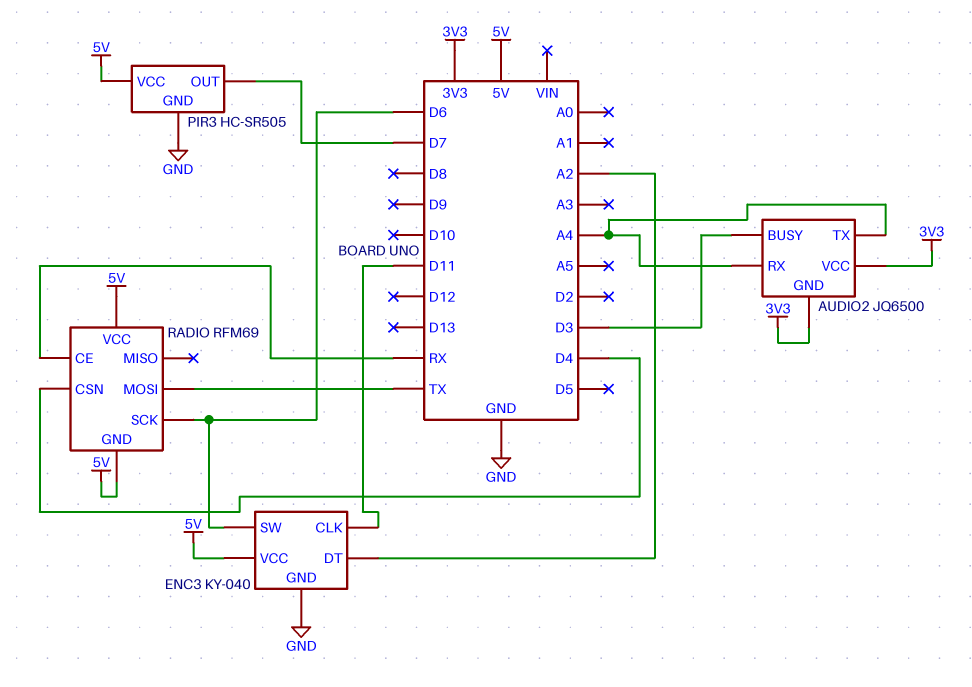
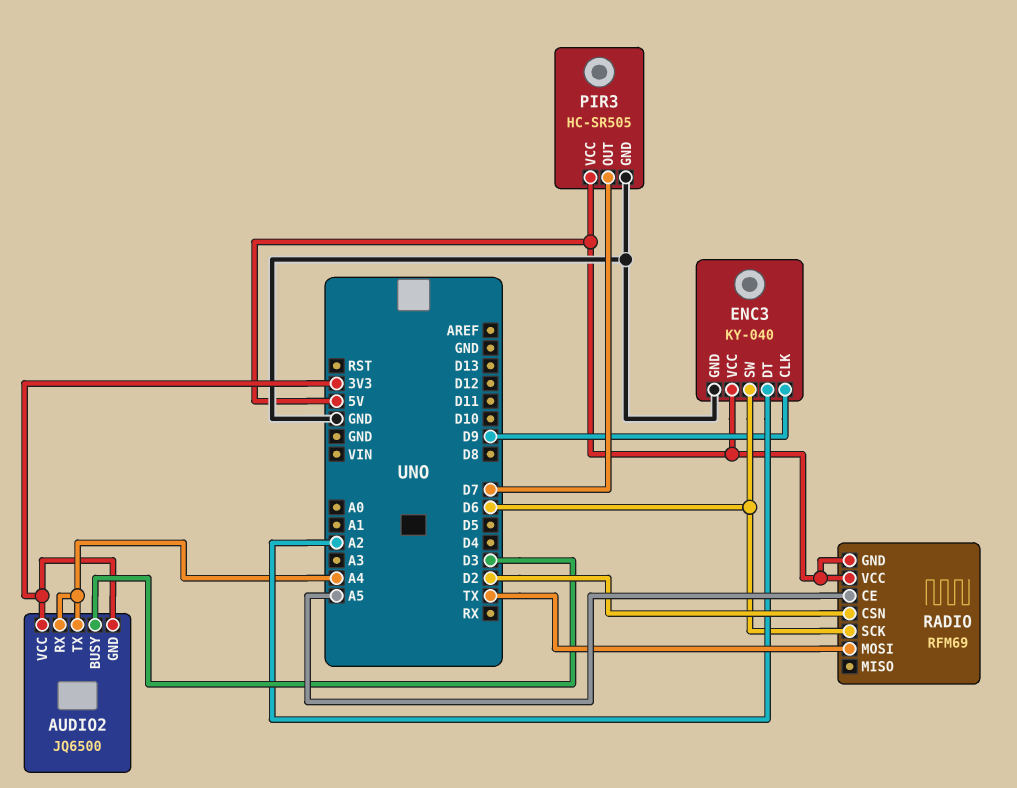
ENC3 pin CLK: D11 -> D9
RADIO pin CE: RX -> A5
RADIO pin CSN: D4 -> D2

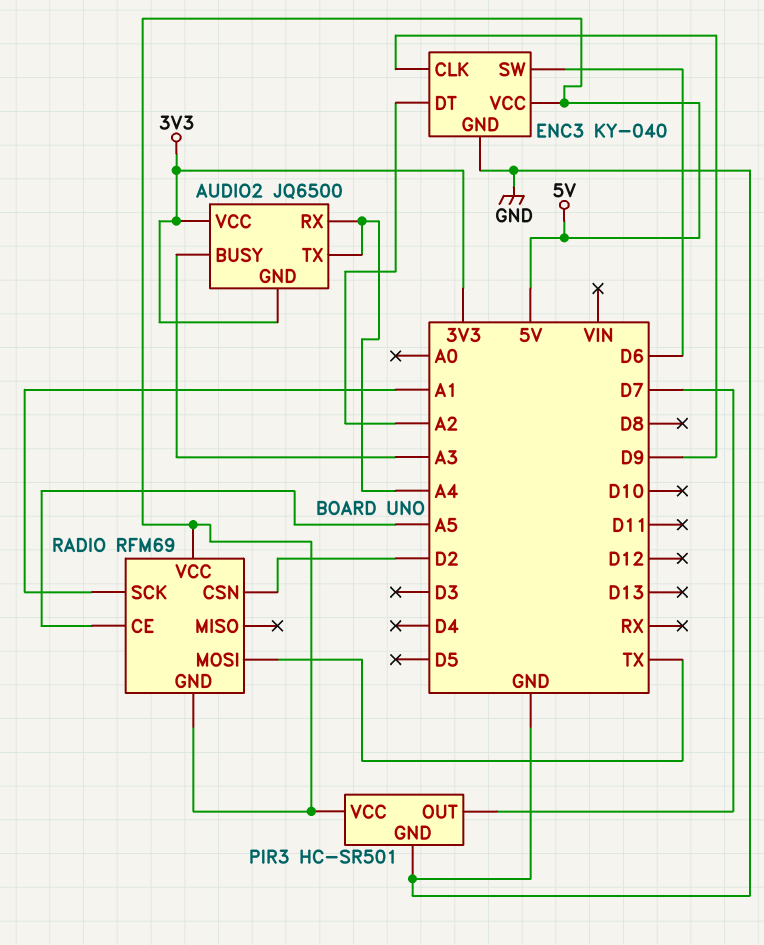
AUDIO2 pin BUSY: D3 -> A3
PIR3: HC-SR505 -> HC-SR501
RADIO pin SCK: D6 -> A1

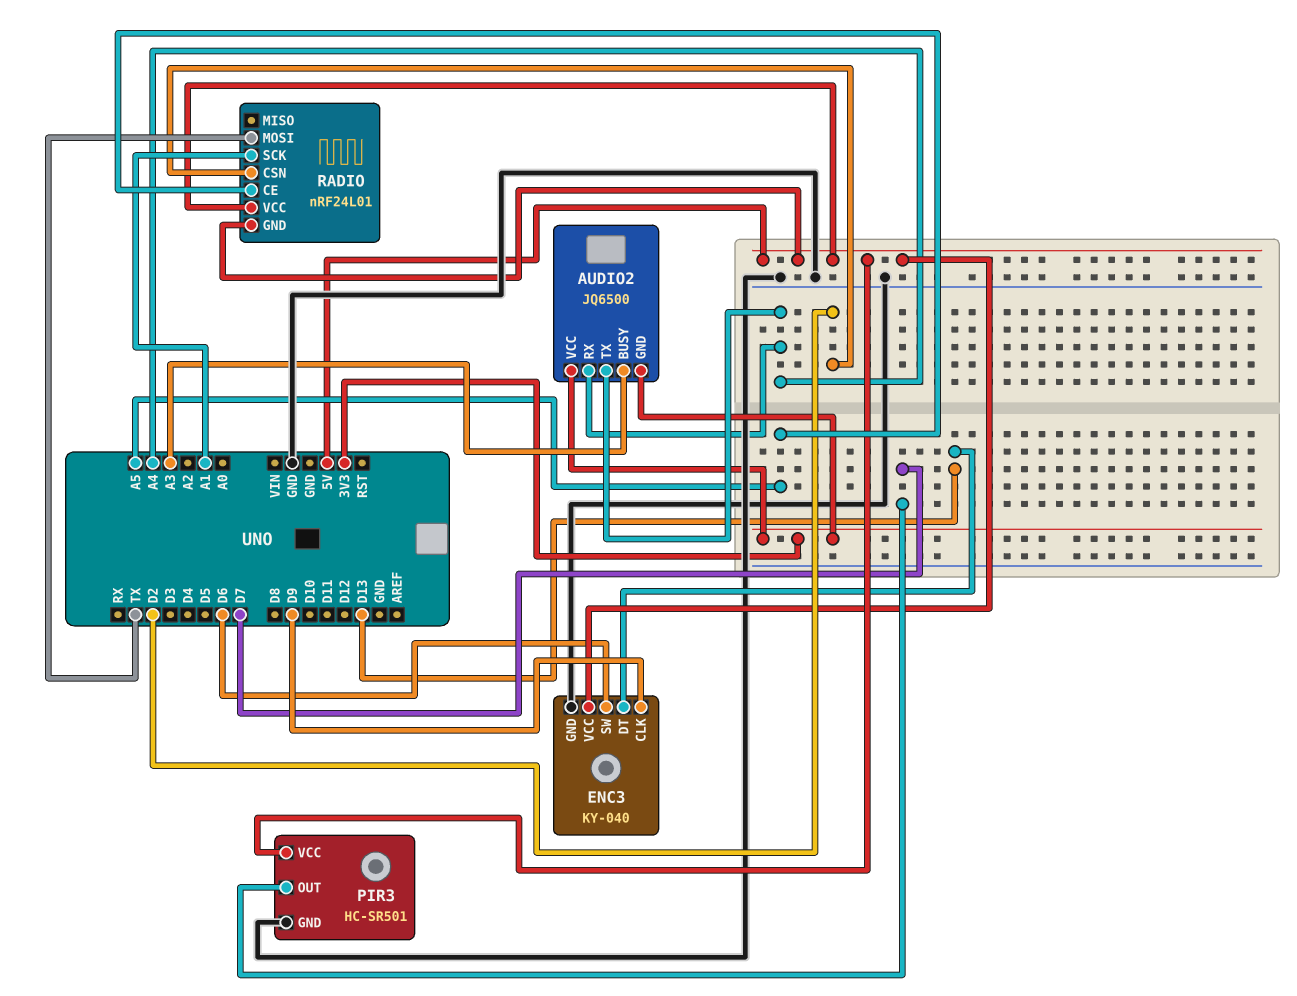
ENC3 pin DT: A2 -> D13
RADIO: RFM69 -> nRF24L01

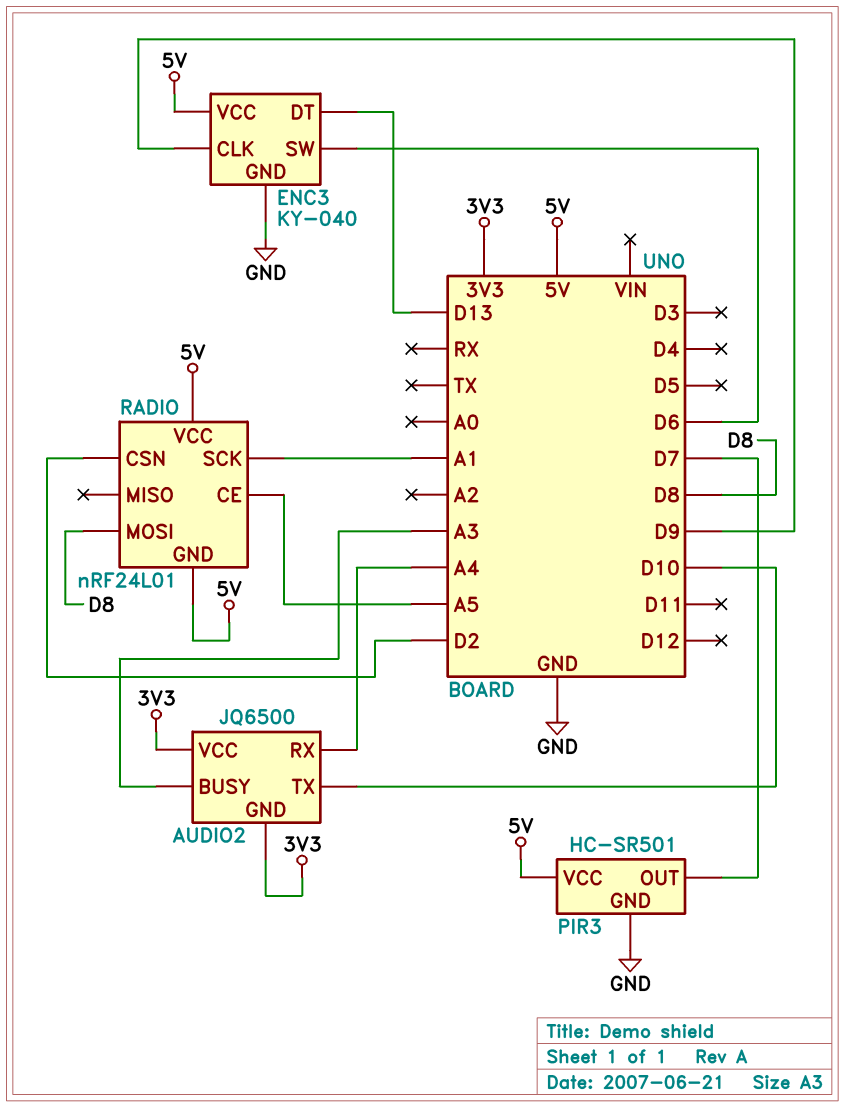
AUDIO2 pin TX: A4 -> D10
RADIO pin MOSI: TX -> D8

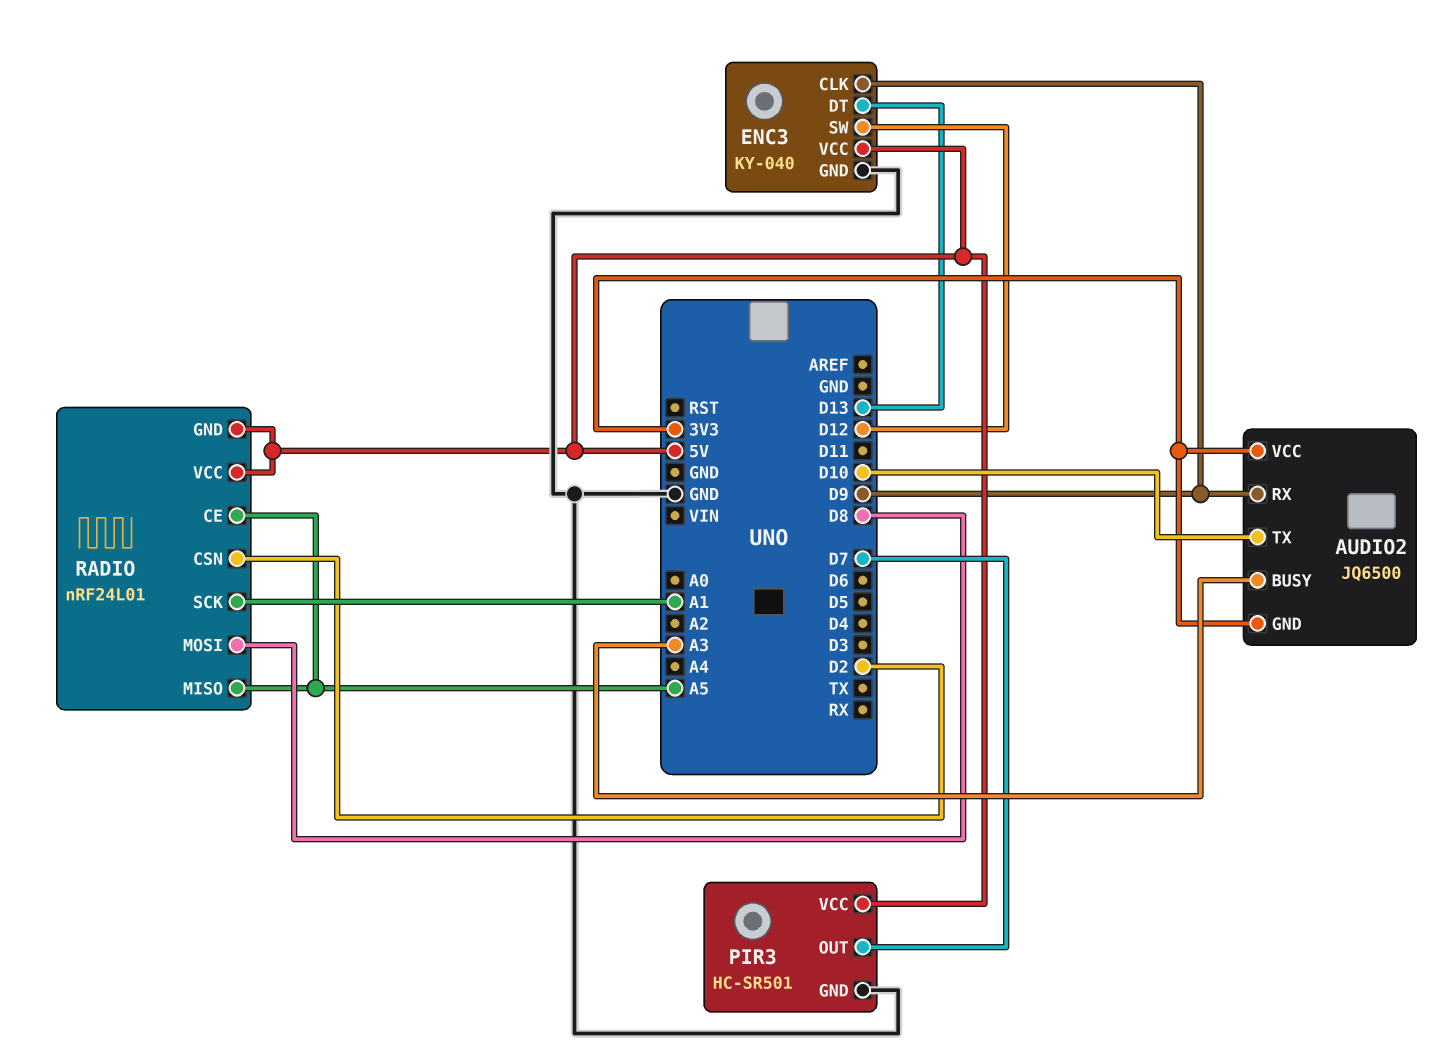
AUDIO2 pin RX: A4 -> D9
ENC3 pin SW: D6 -> D12
RADIO pin MISO: none -> A5

